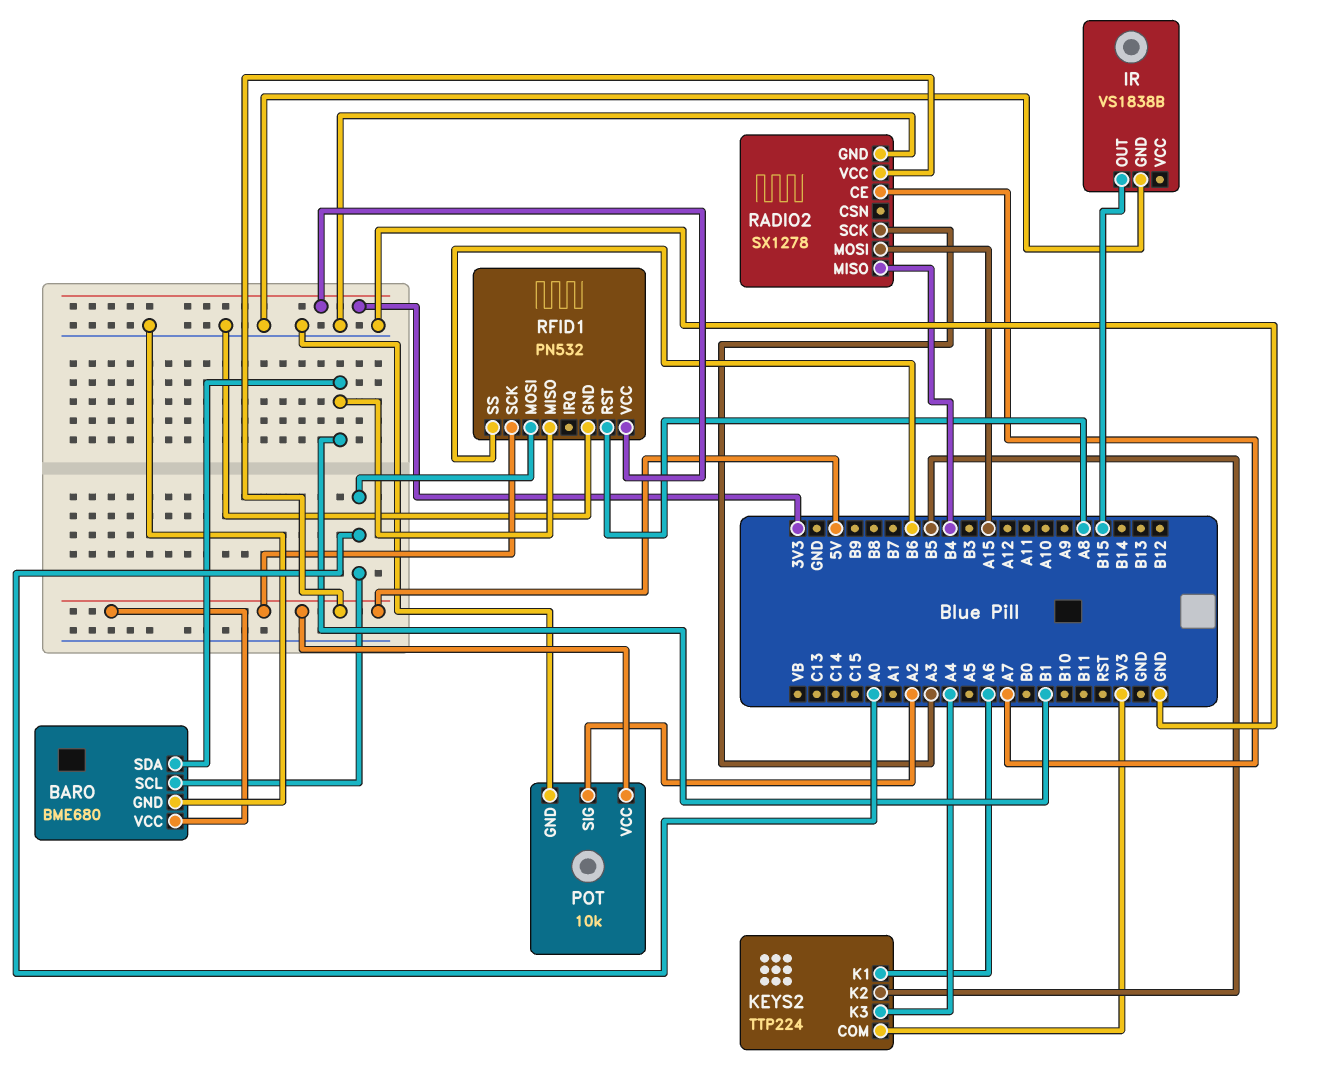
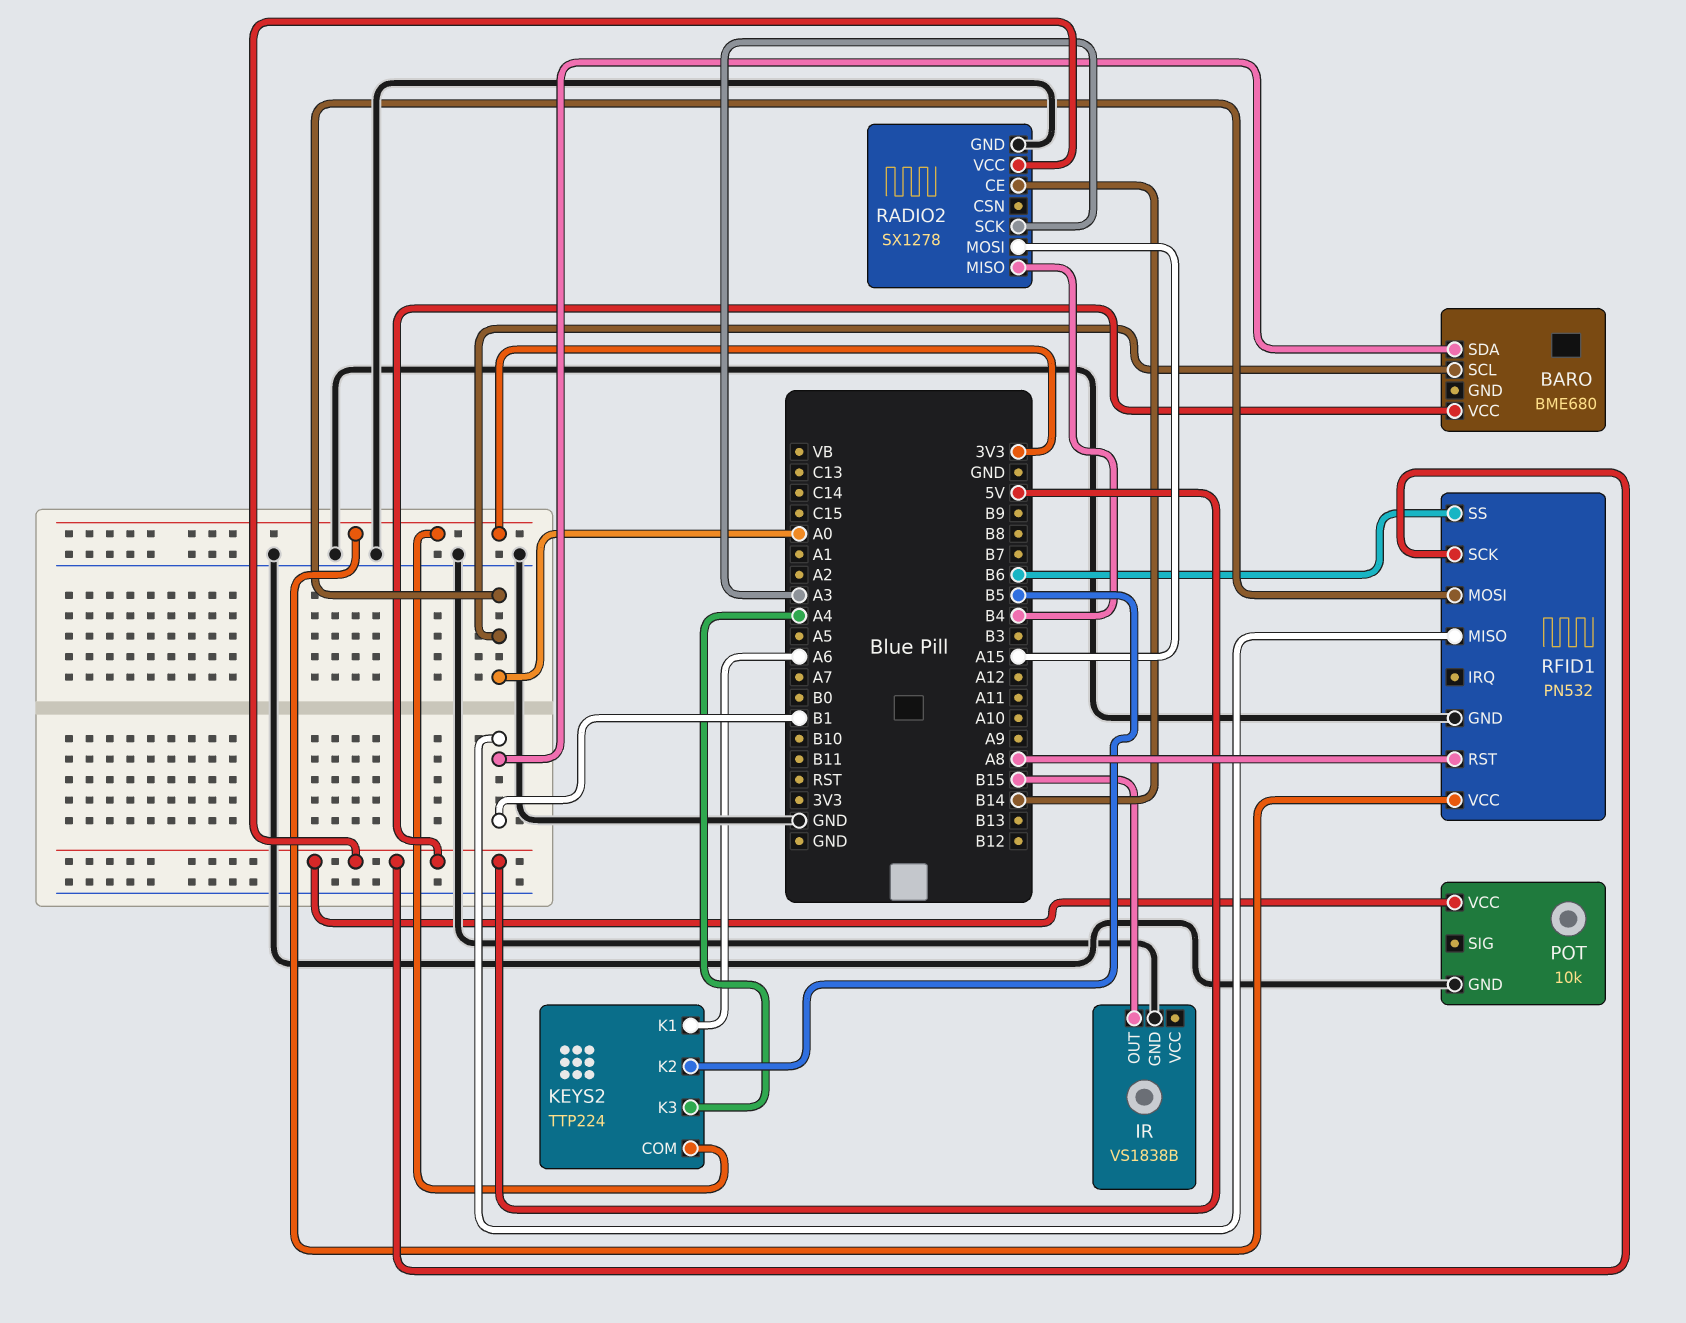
BARO pin GND: GND -> none
POT pin SIG: A2 -> none
RADIO2 pin CE: A7 -> B14

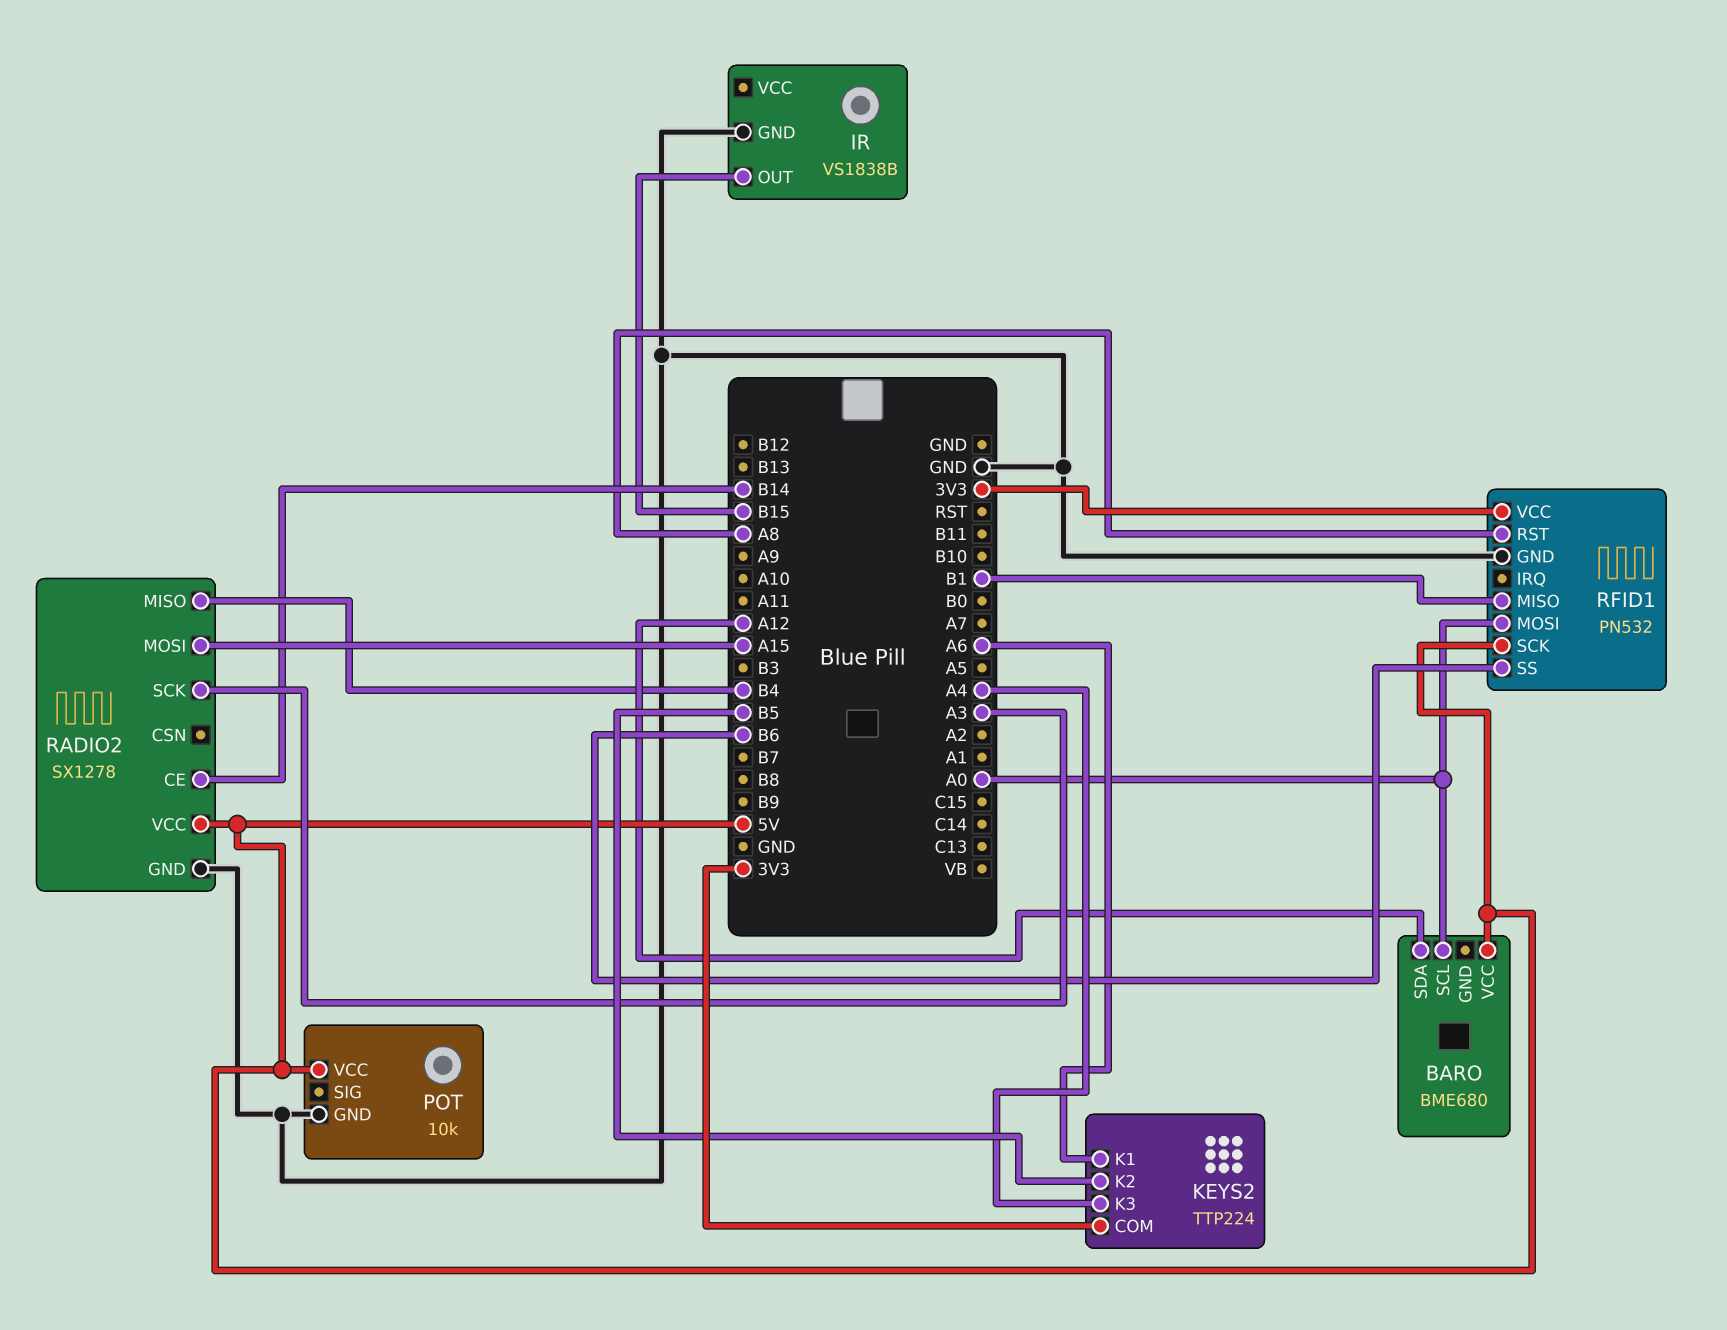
BARO pin SDA: B1 -> A12

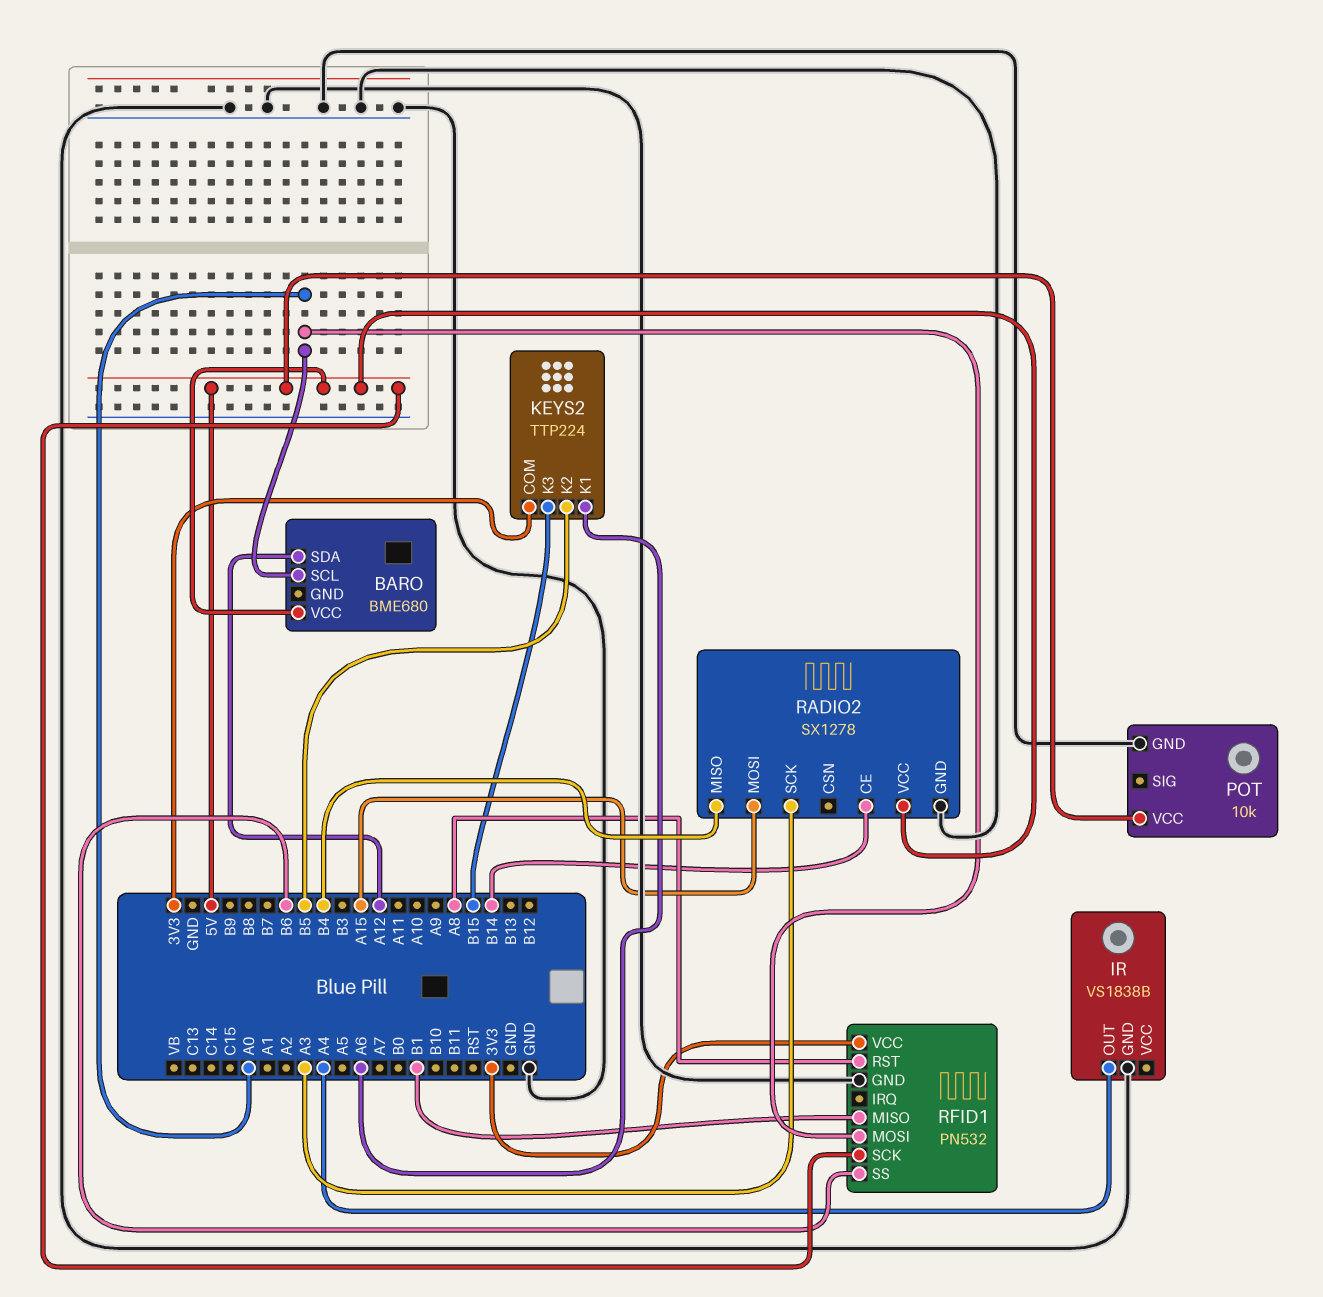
IR pin OUT: B15 -> A4
KEYS2 pin K3: A4 -> B15

